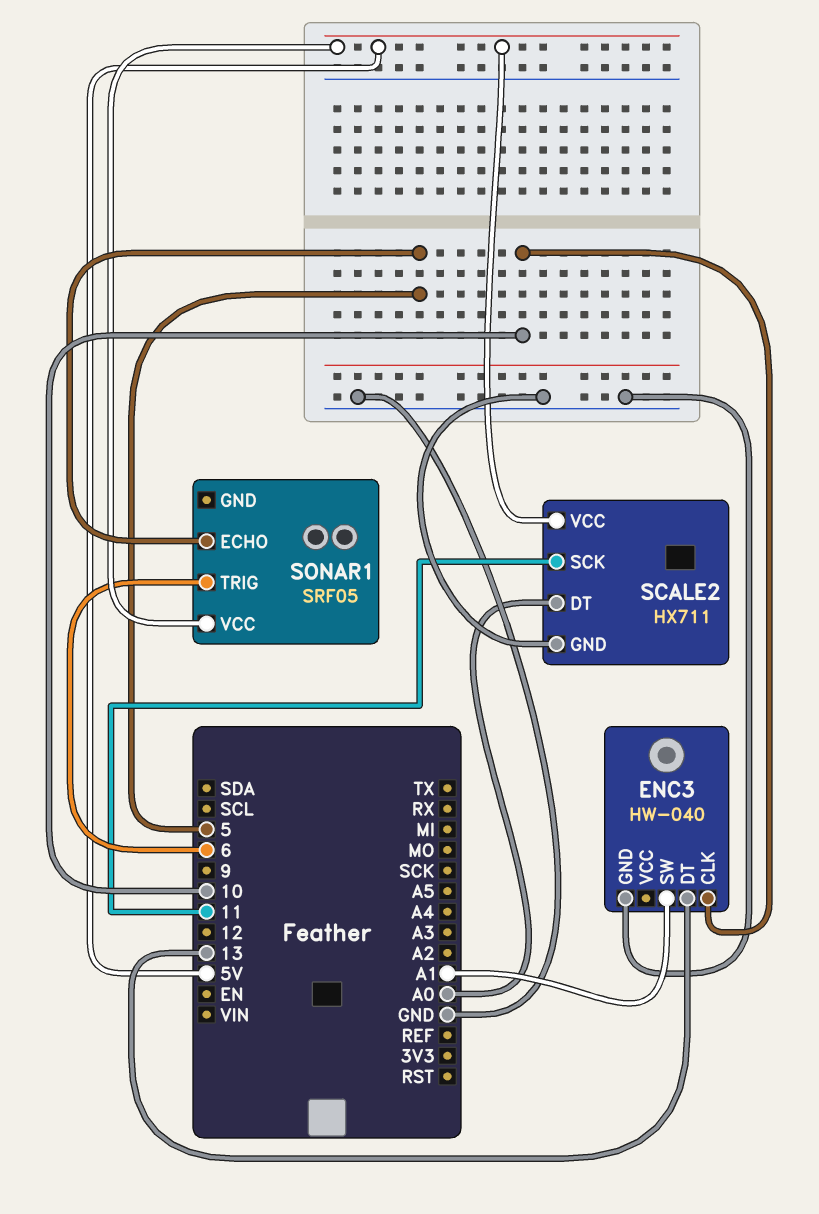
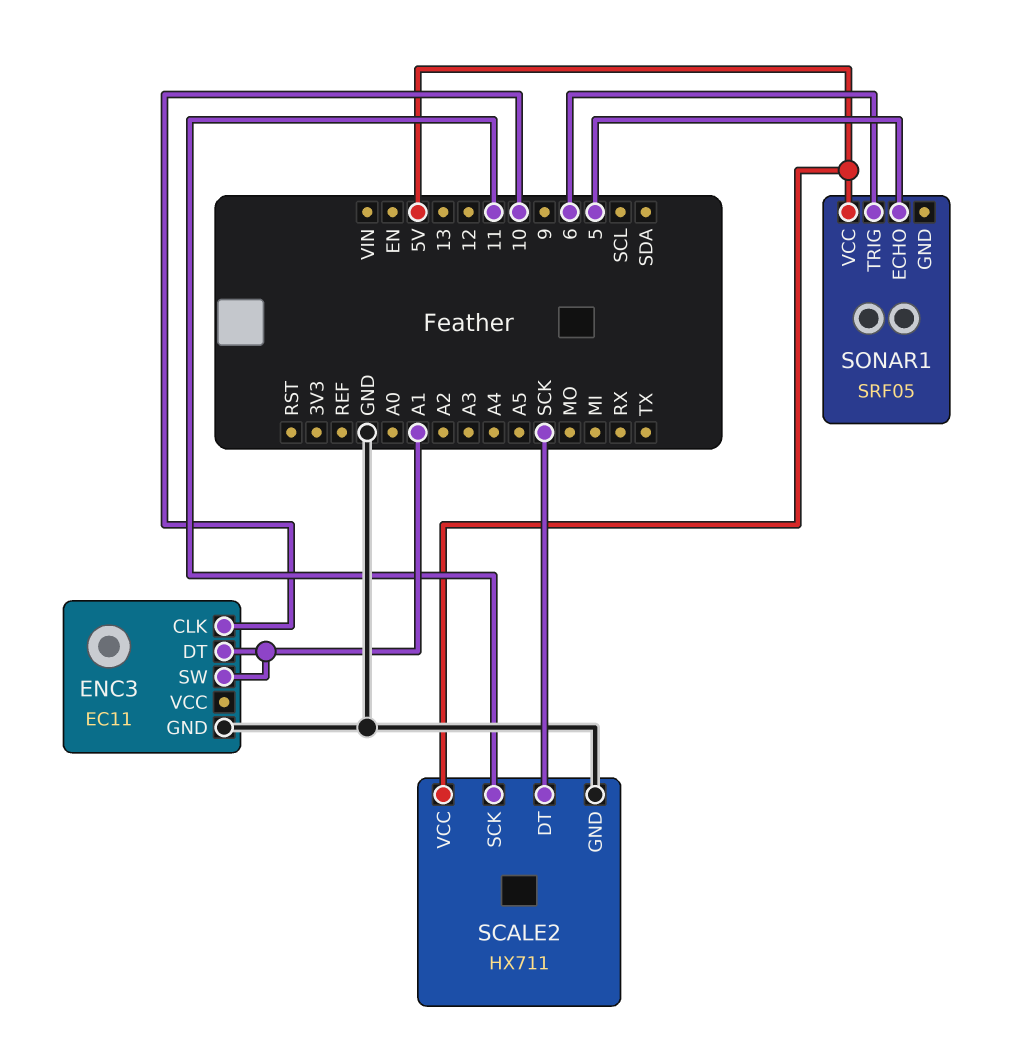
ENC3: HW-040 -> EC11
ENC3 pin DT: 13 -> A1
SCALE2 pin DT: A0 -> SCK

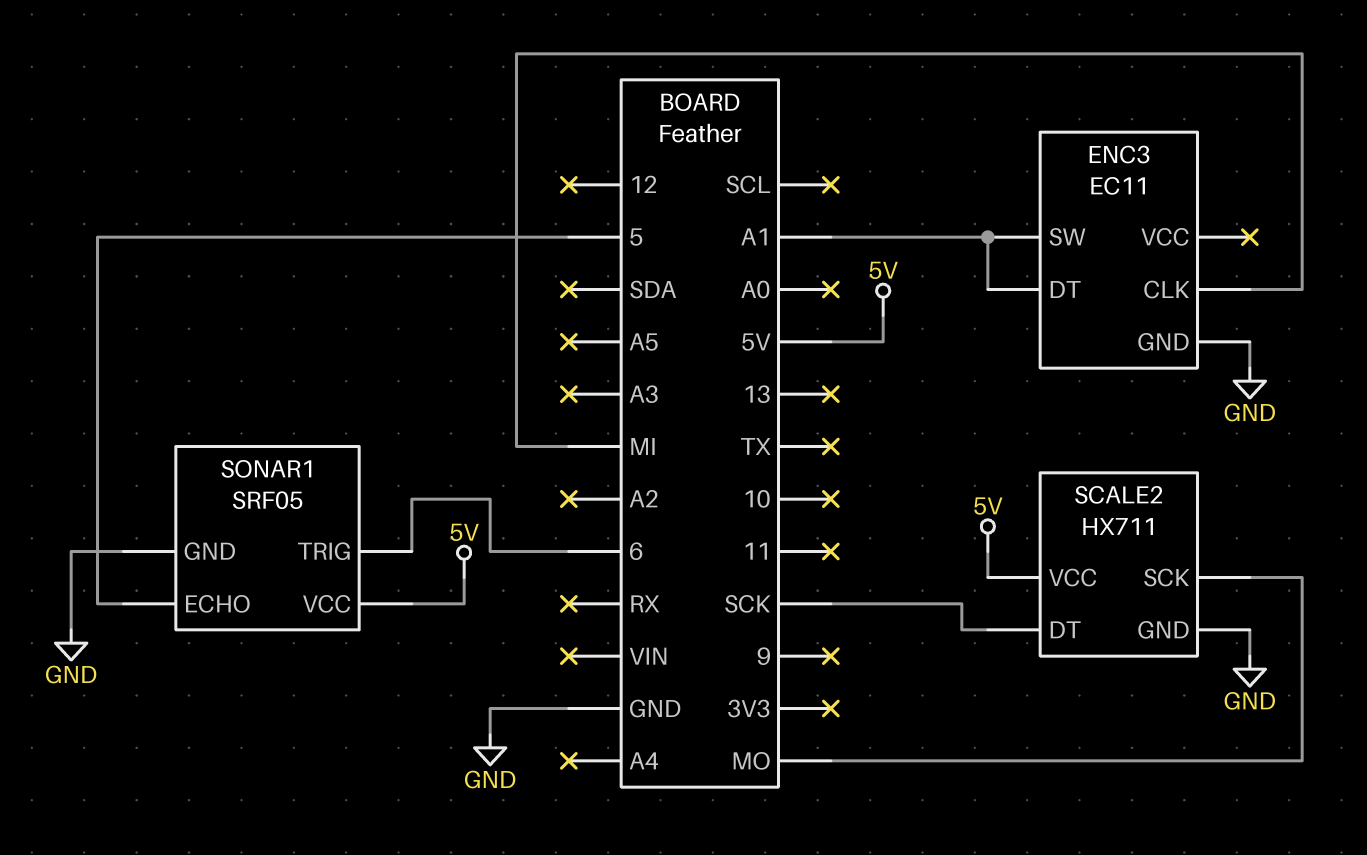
ENC3 pin CLK: 10 -> MI
SCALE2 pin SCK: 11 -> MO
SONAR1 pin GND: none -> GND

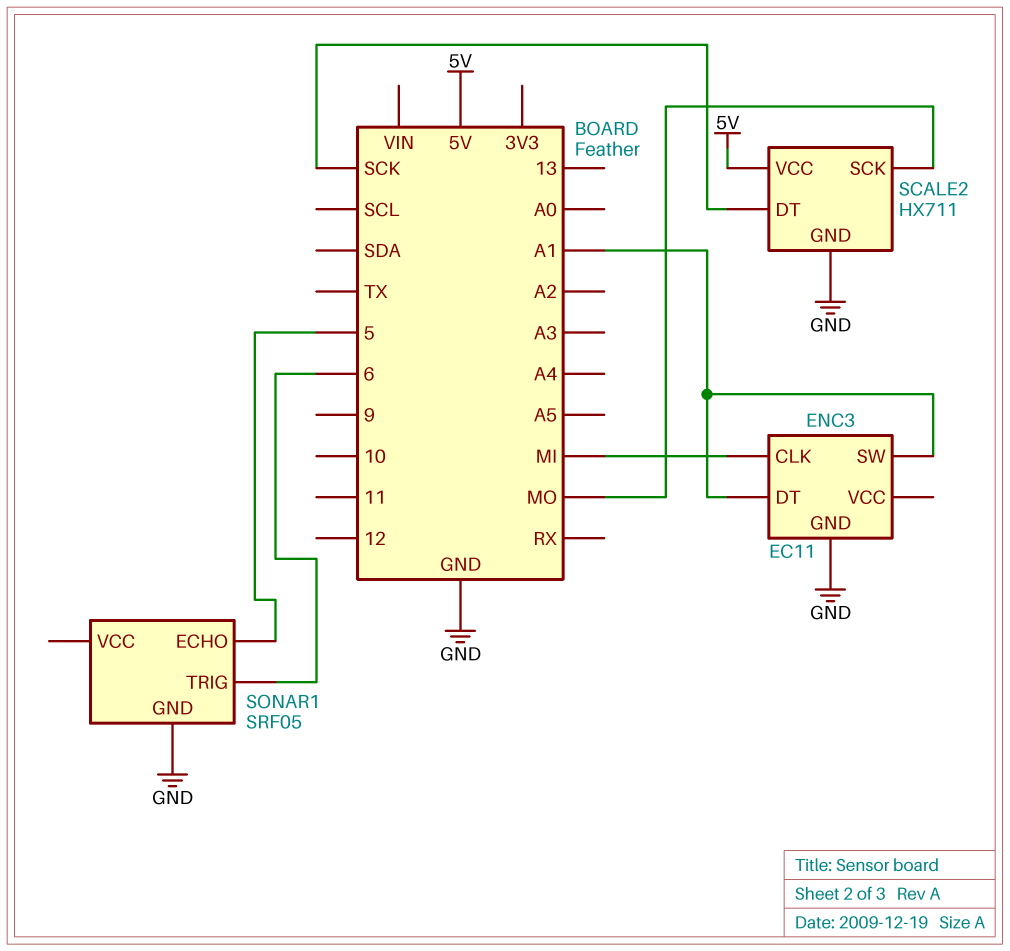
SONAR1 pin VCC: 5V -> none

